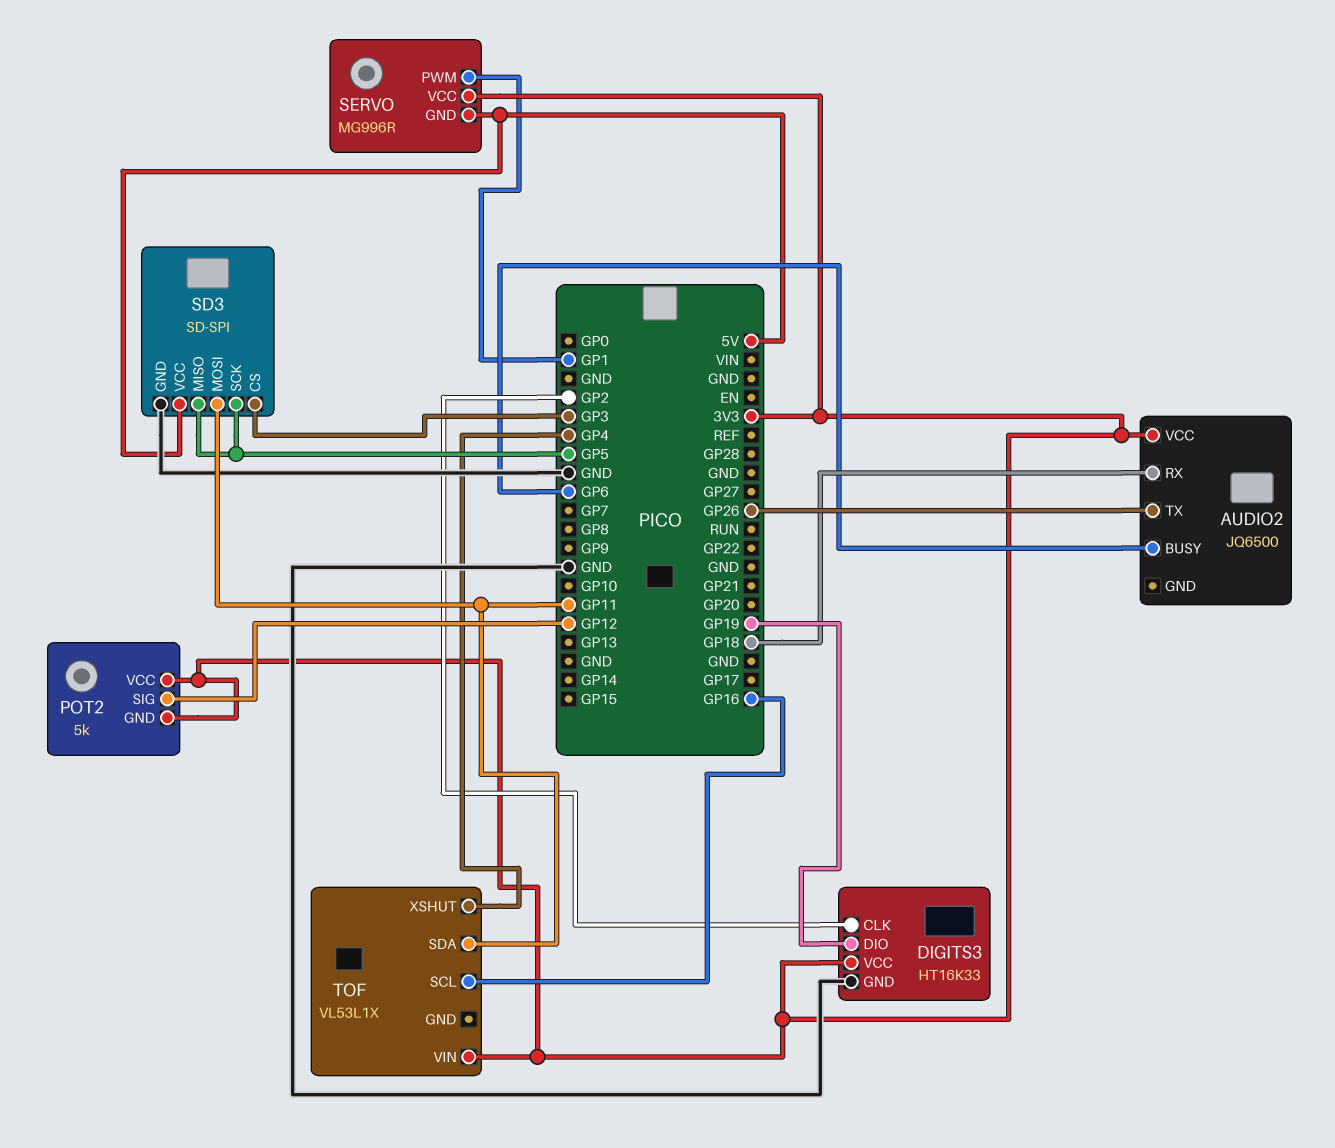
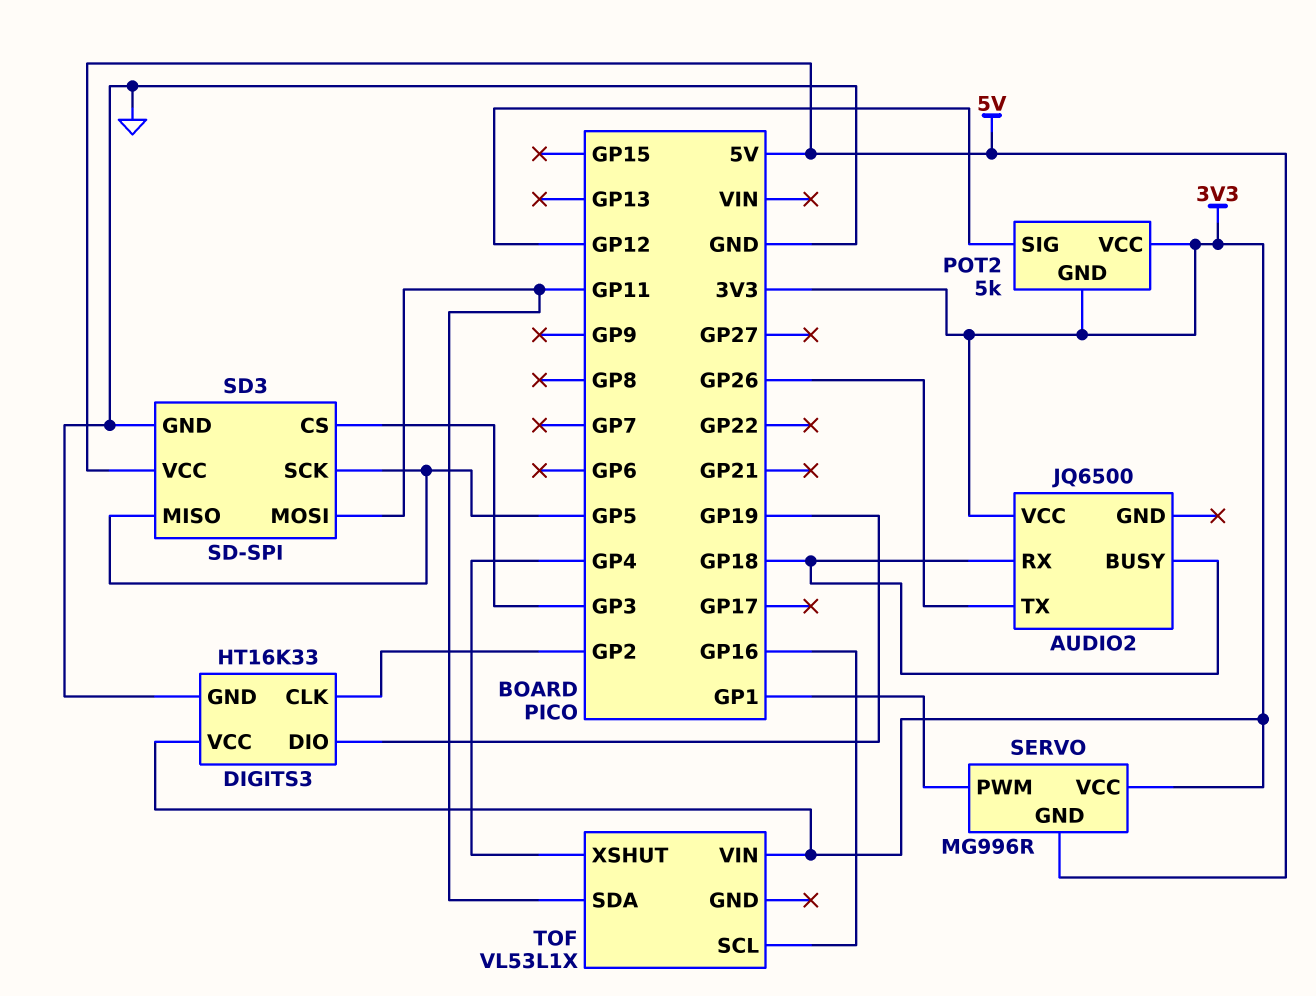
AUDIO2 pin BUSY: GP6 -> GP18

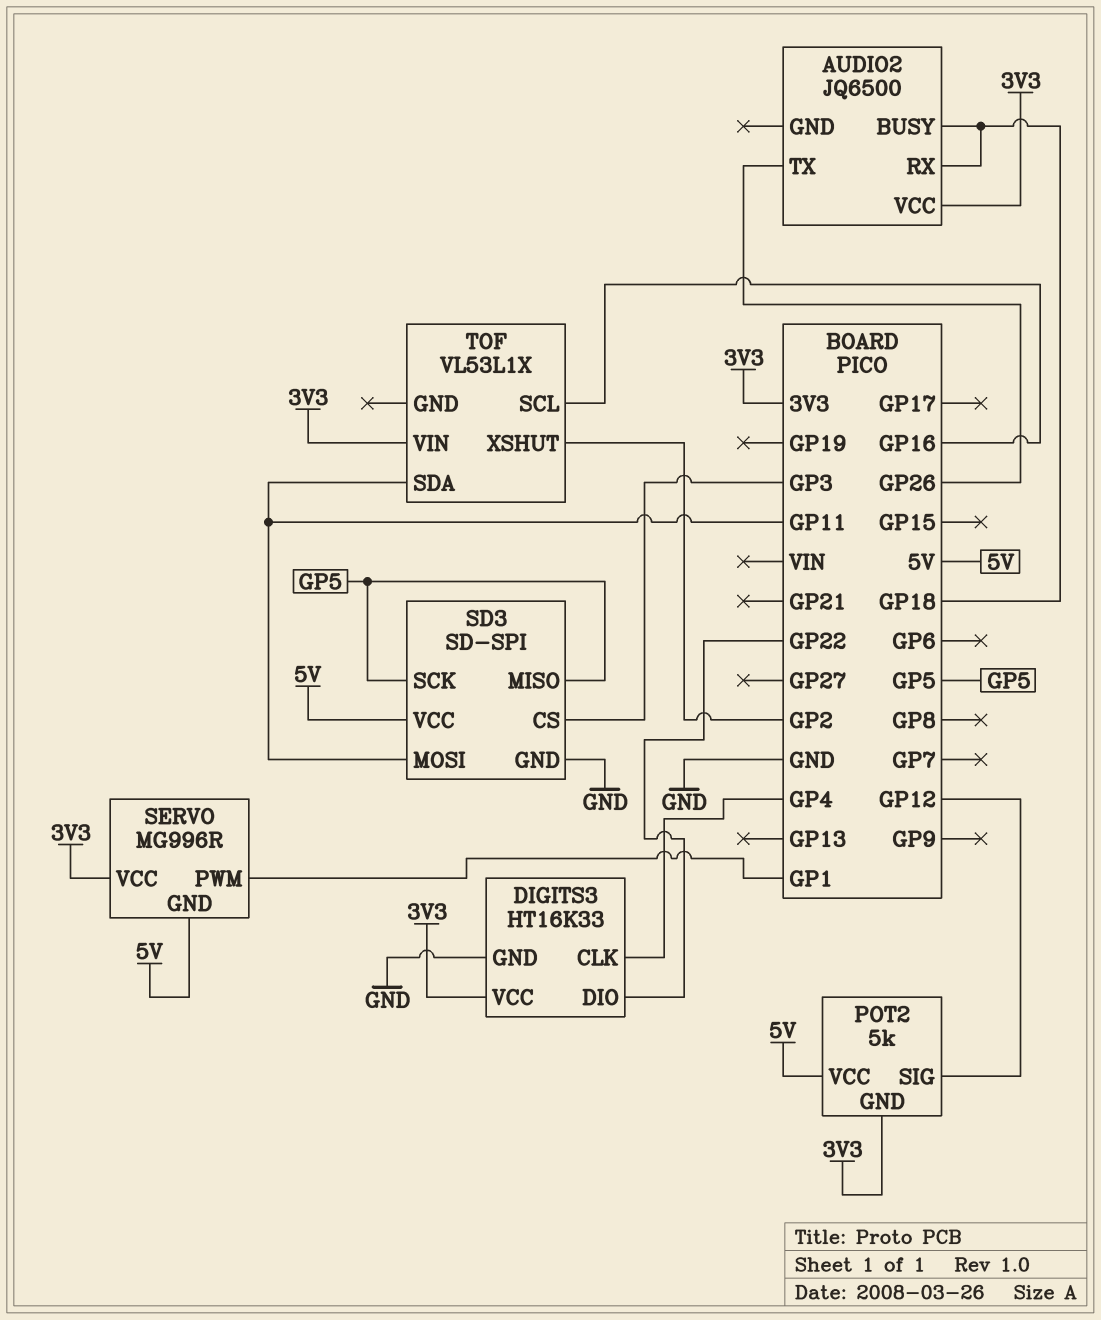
DIGITS3 pin CLK: GP2 -> GP4
DIGITS3 pin DIO: GP19 -> GP22
POT2 pin VCC: 3V3 -> 5V
TOF pin XSHUT: GP4 -> GP2

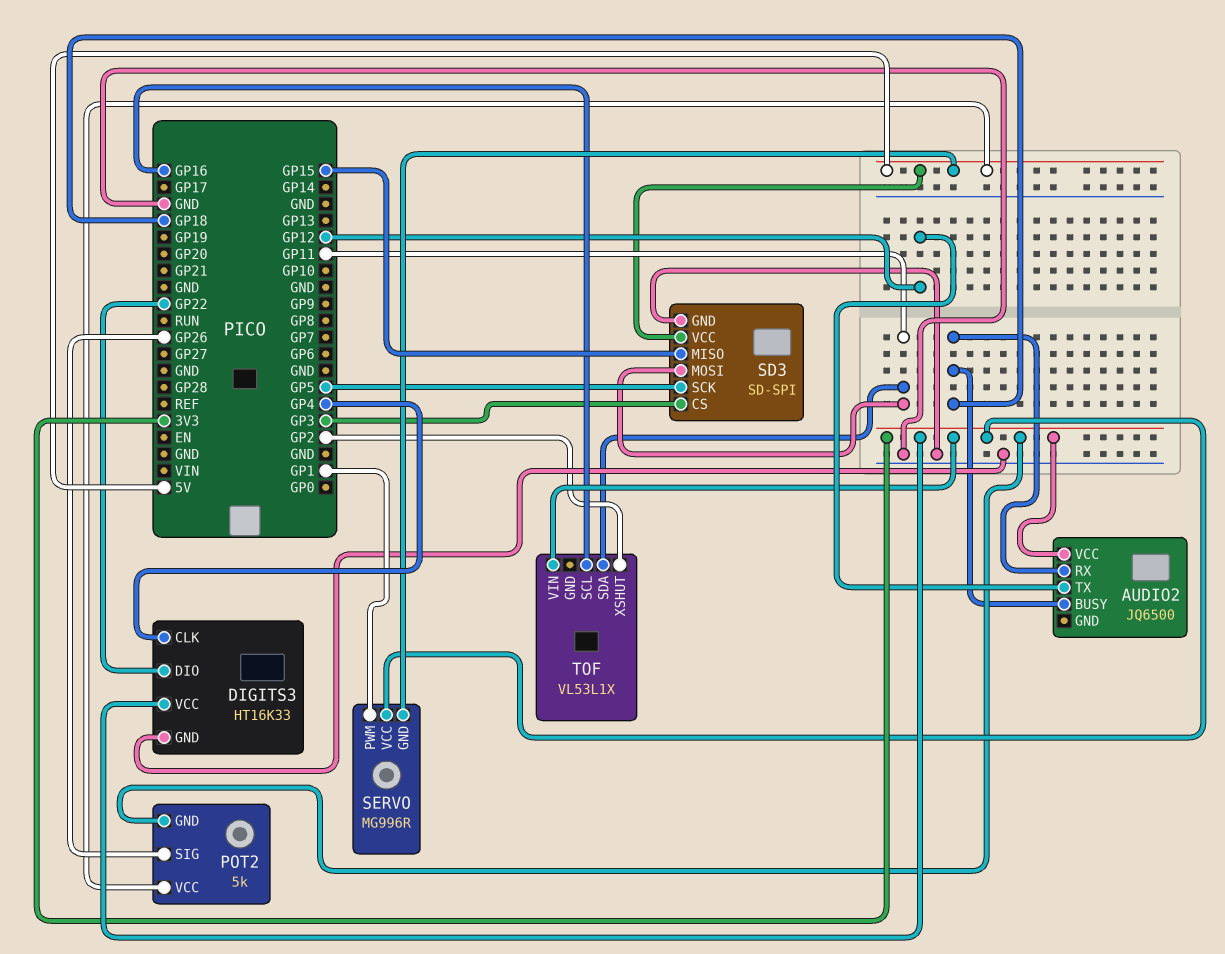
AUDIO2 pin TX: GP26 -> GP12
POT2 pin SIG: GP12 -> GP26
SD3 pin MISO: GP5 -> GP15

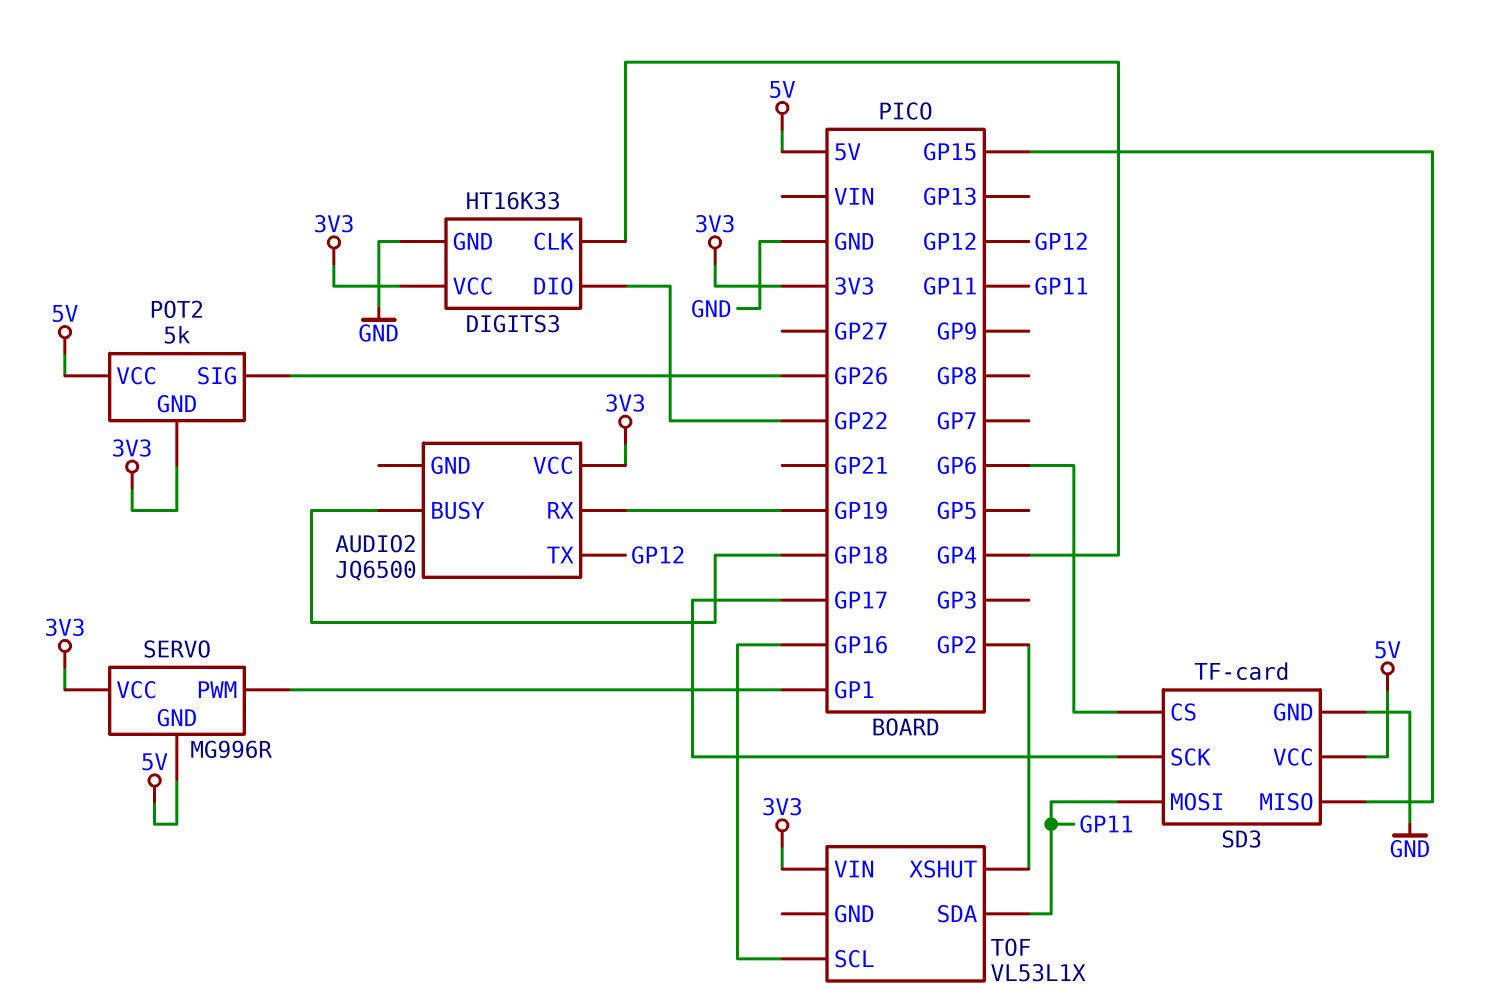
AUDIO2 pin RX: GP18 -> GP19
SD3: SD-SPI -> TF-card
SD3 pin CS: GP3 -> GP6
SD3 pin SCK: GP5 -> GP17

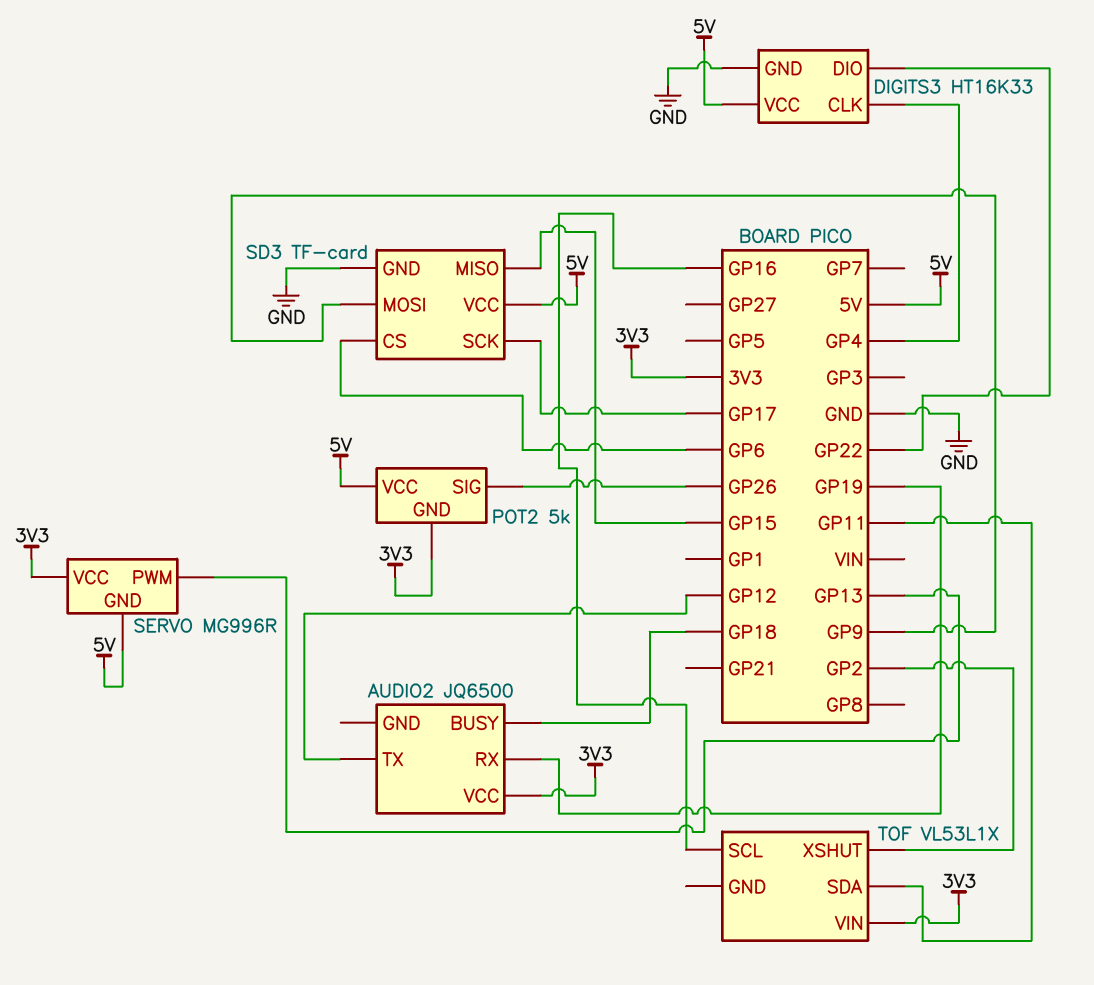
DIGITS3 pin VCC: 3V3 -> 5V
SD3 pin MOSI: GP11 -> GP9
SERVO pin PWM: GP1 -> GP13

